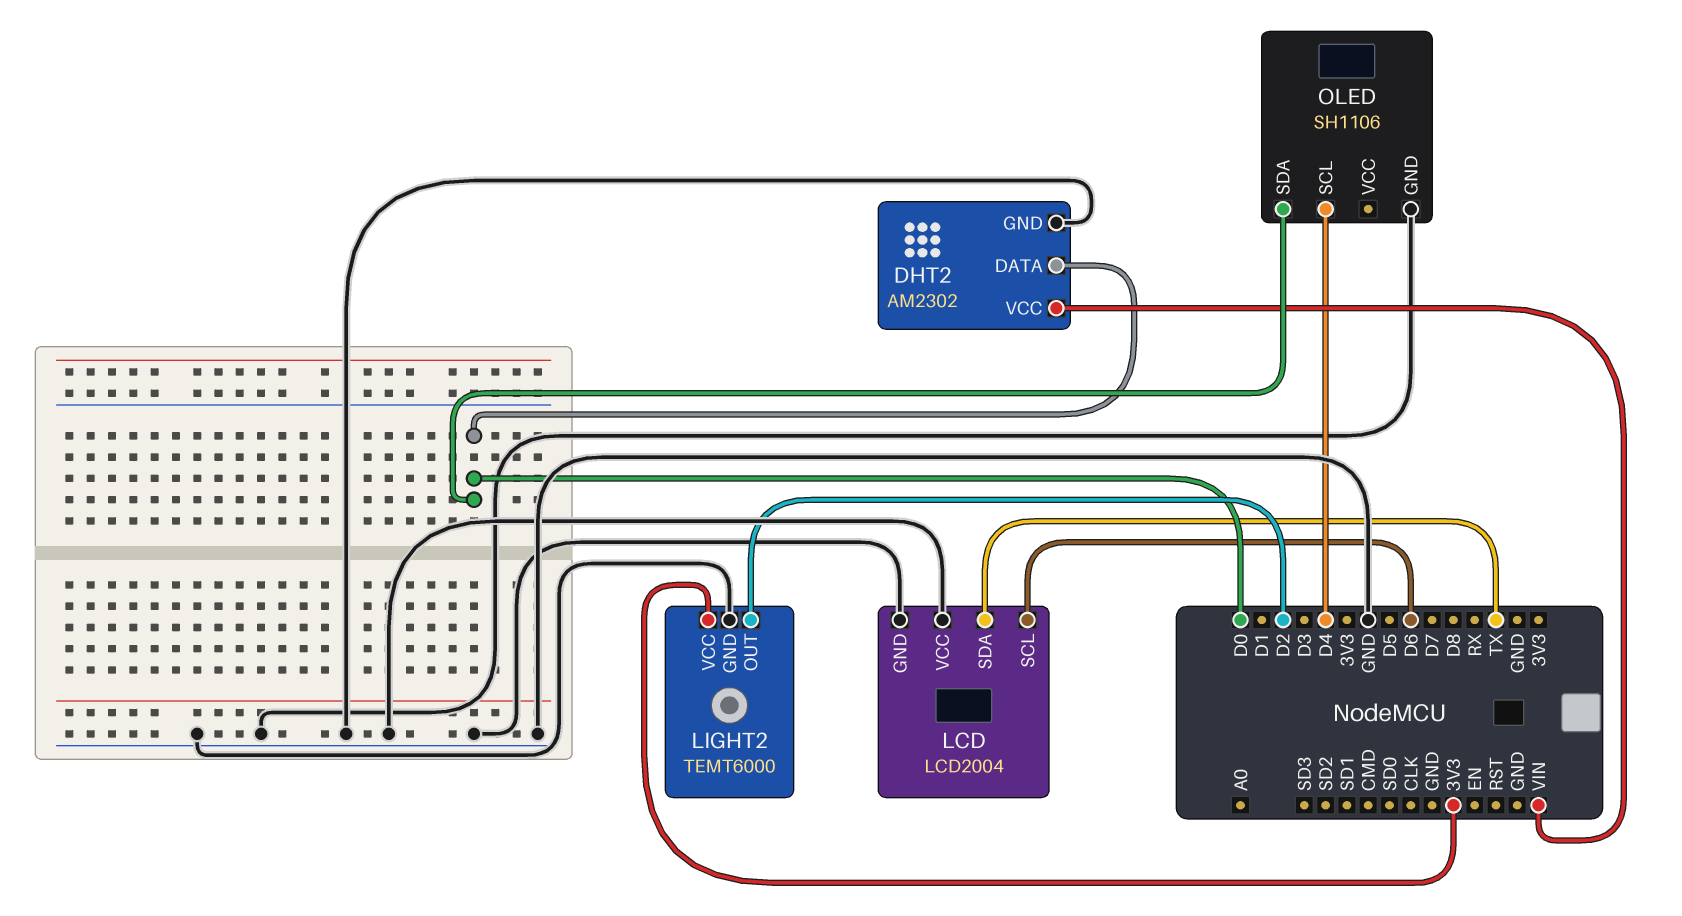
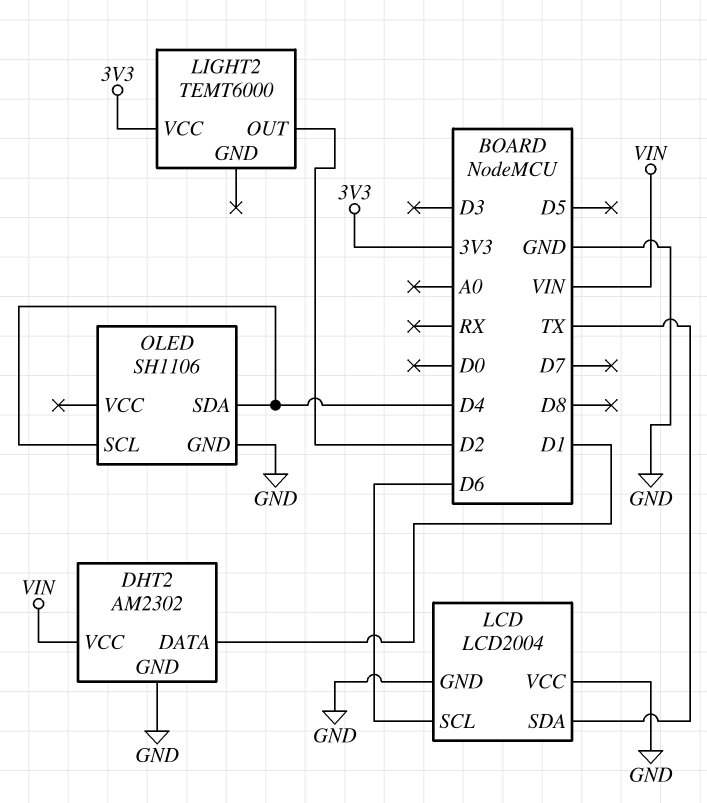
DHT2 pin DATA: D0 -> D1
LIGHT2 pin GND: GND -> none
OLED pin SDA: D0 -> D4

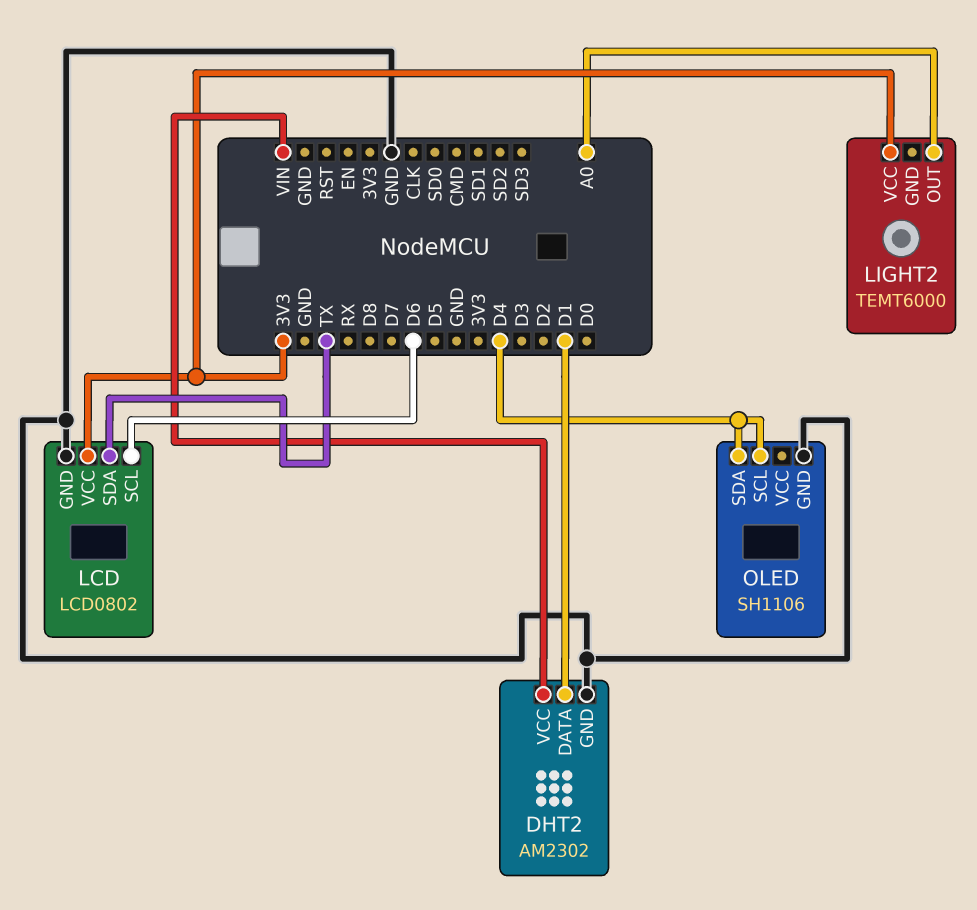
LCD: LCD2004 -> LCD0802
LCD pin VCC: GND -> 3V3
LIGHT2 pin OUT: D2 -> A0

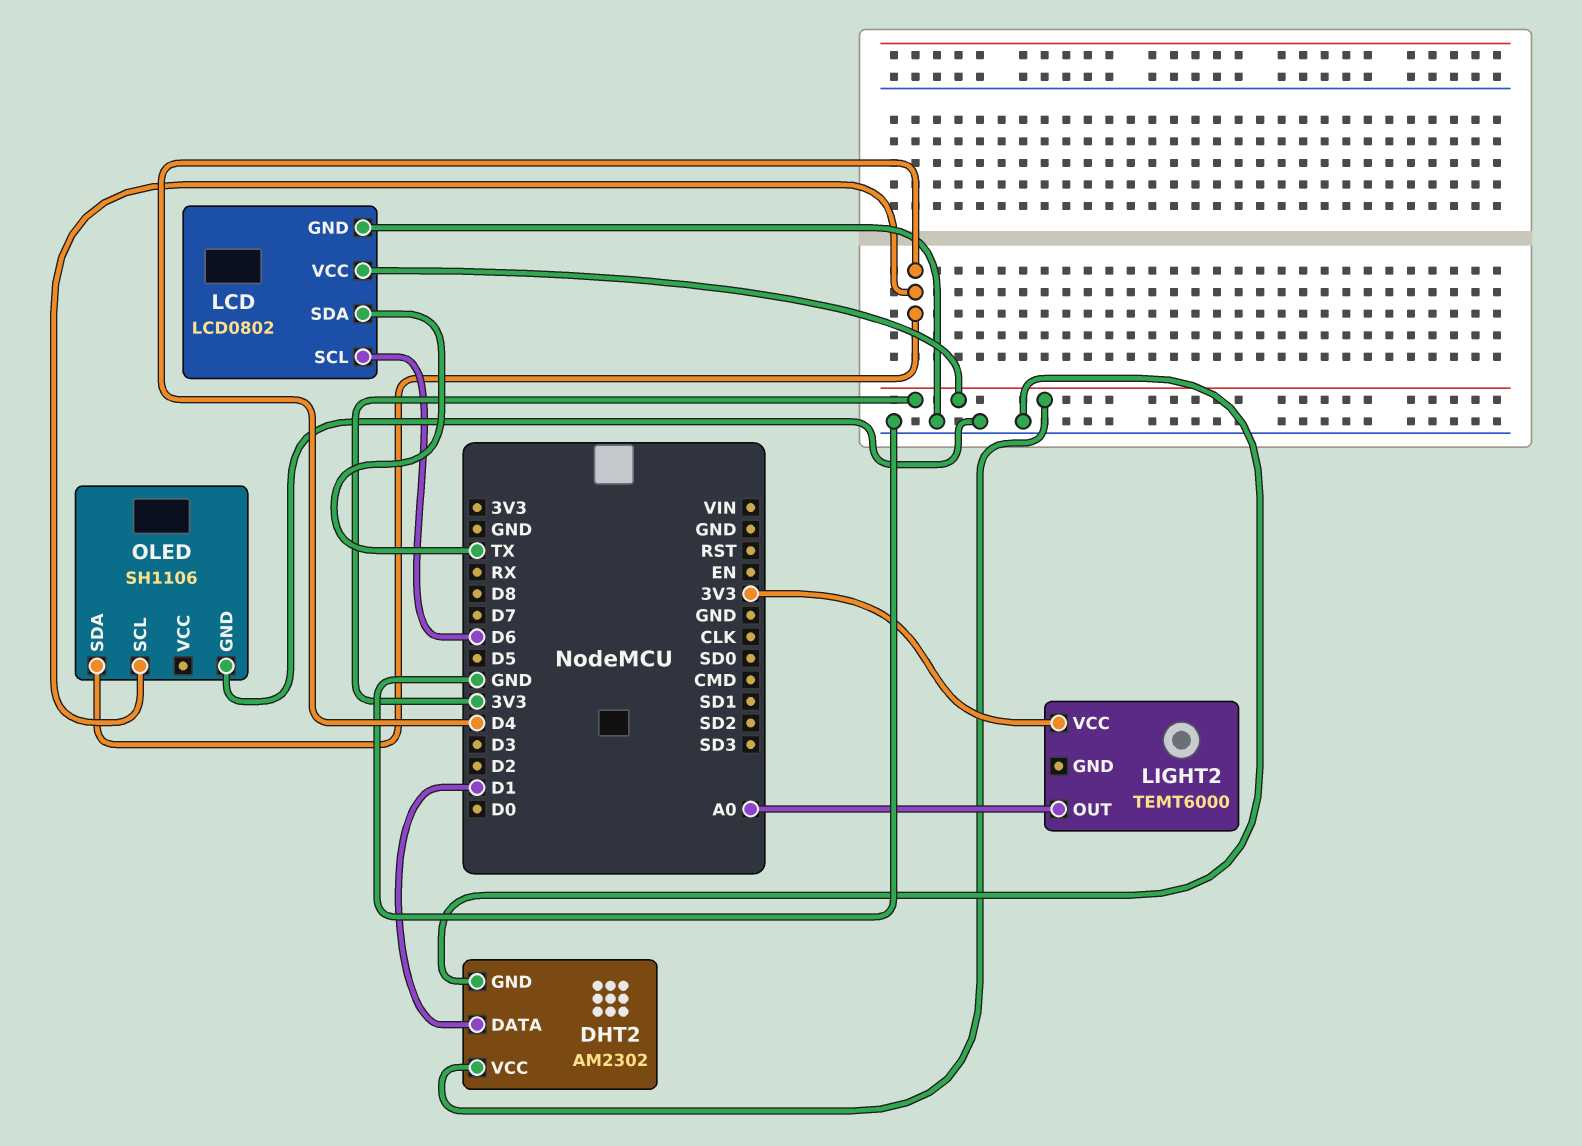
DHT2 pin VCC: VIN -> 3V3

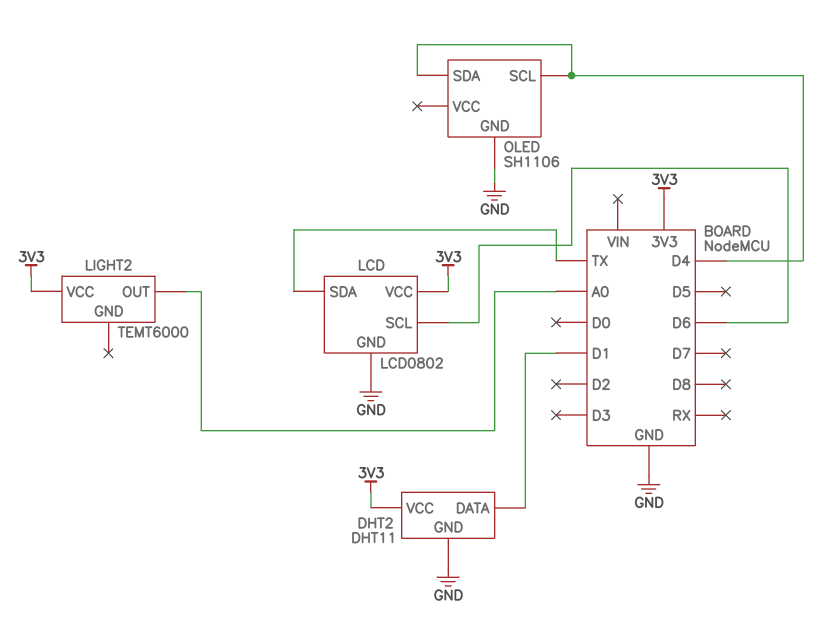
DHT2: AM2302 -> DHT11

